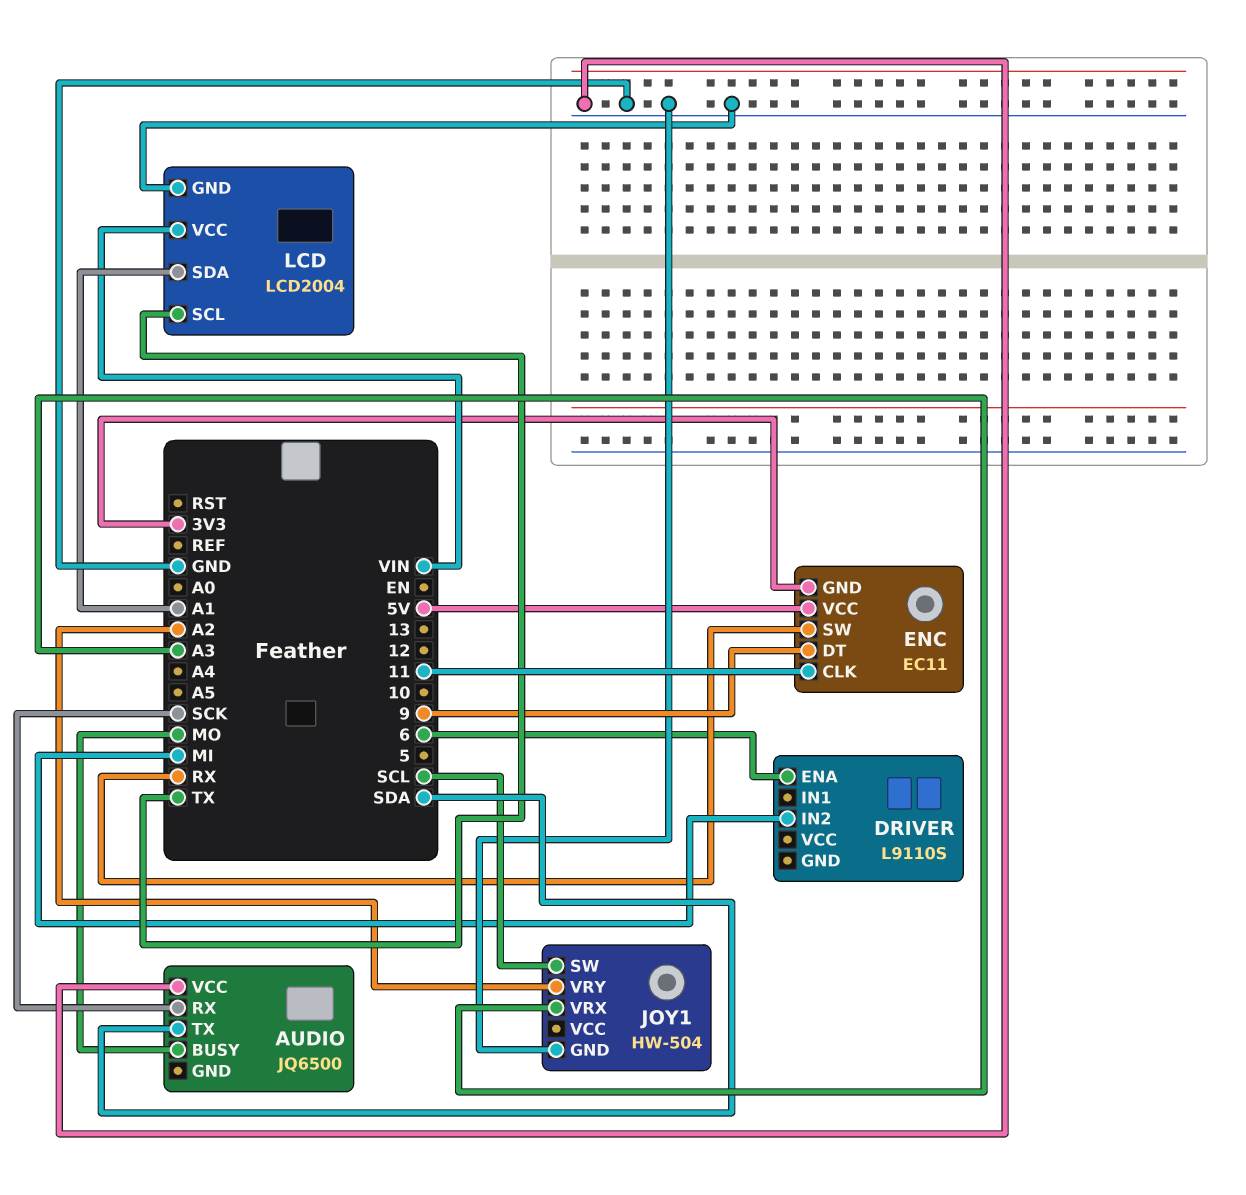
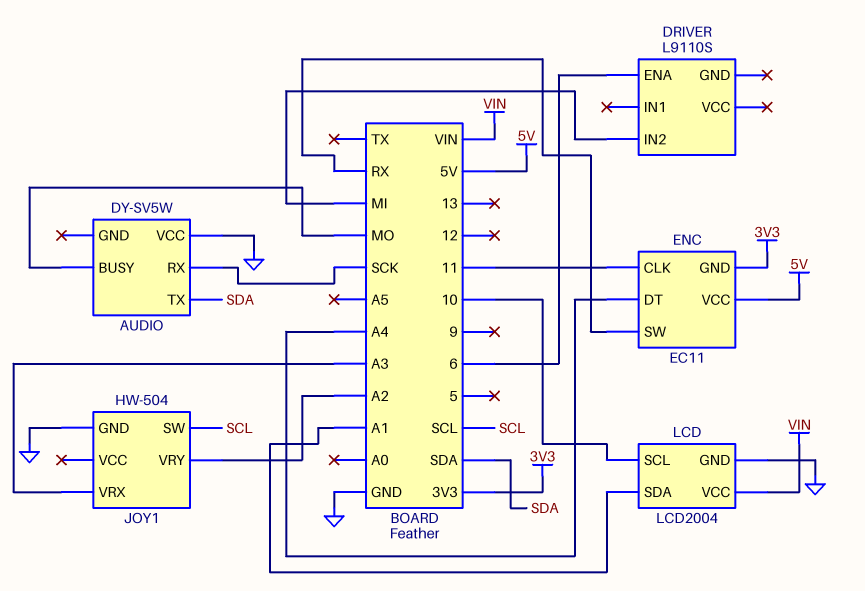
AUDIO: JQ6500 -> DY-SV5W
ENC pin DT: 9 -> A4
LCD pin SCL: TX -> 10

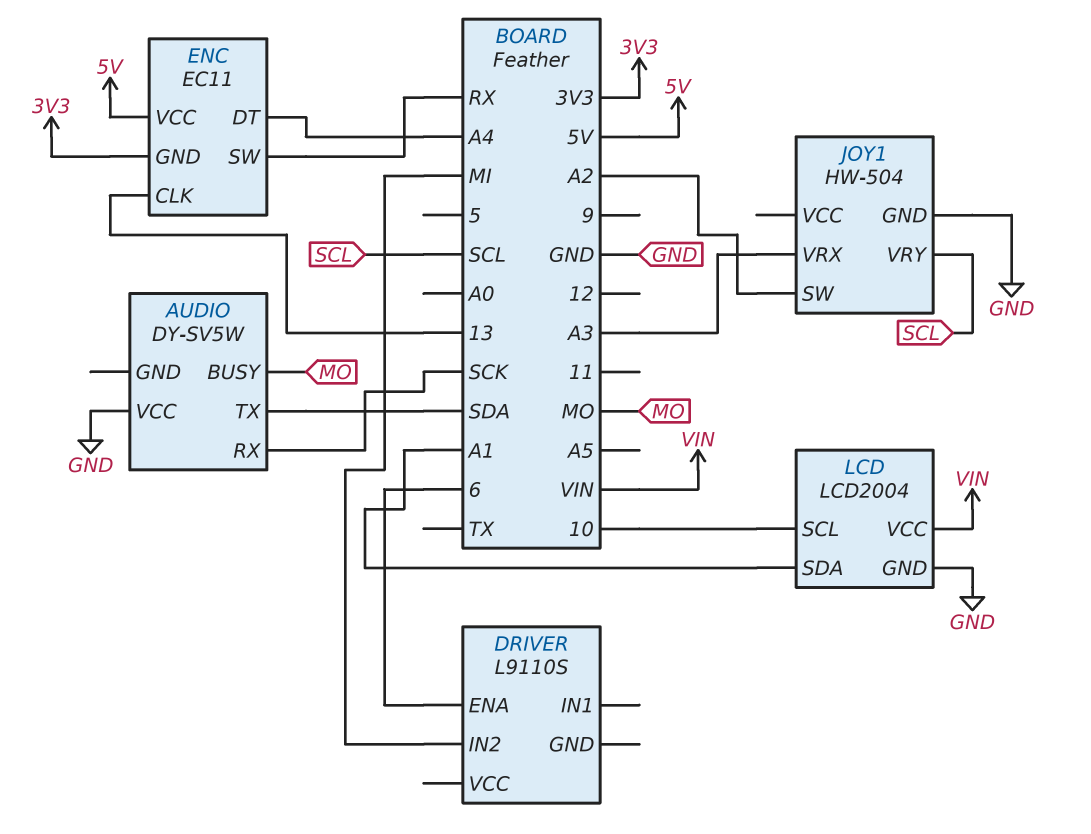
ENC pin CLK: 11 -> 13
JOY1 pin SW: SCL -> A2
JOY1 pin VRY: A2 -> SCL

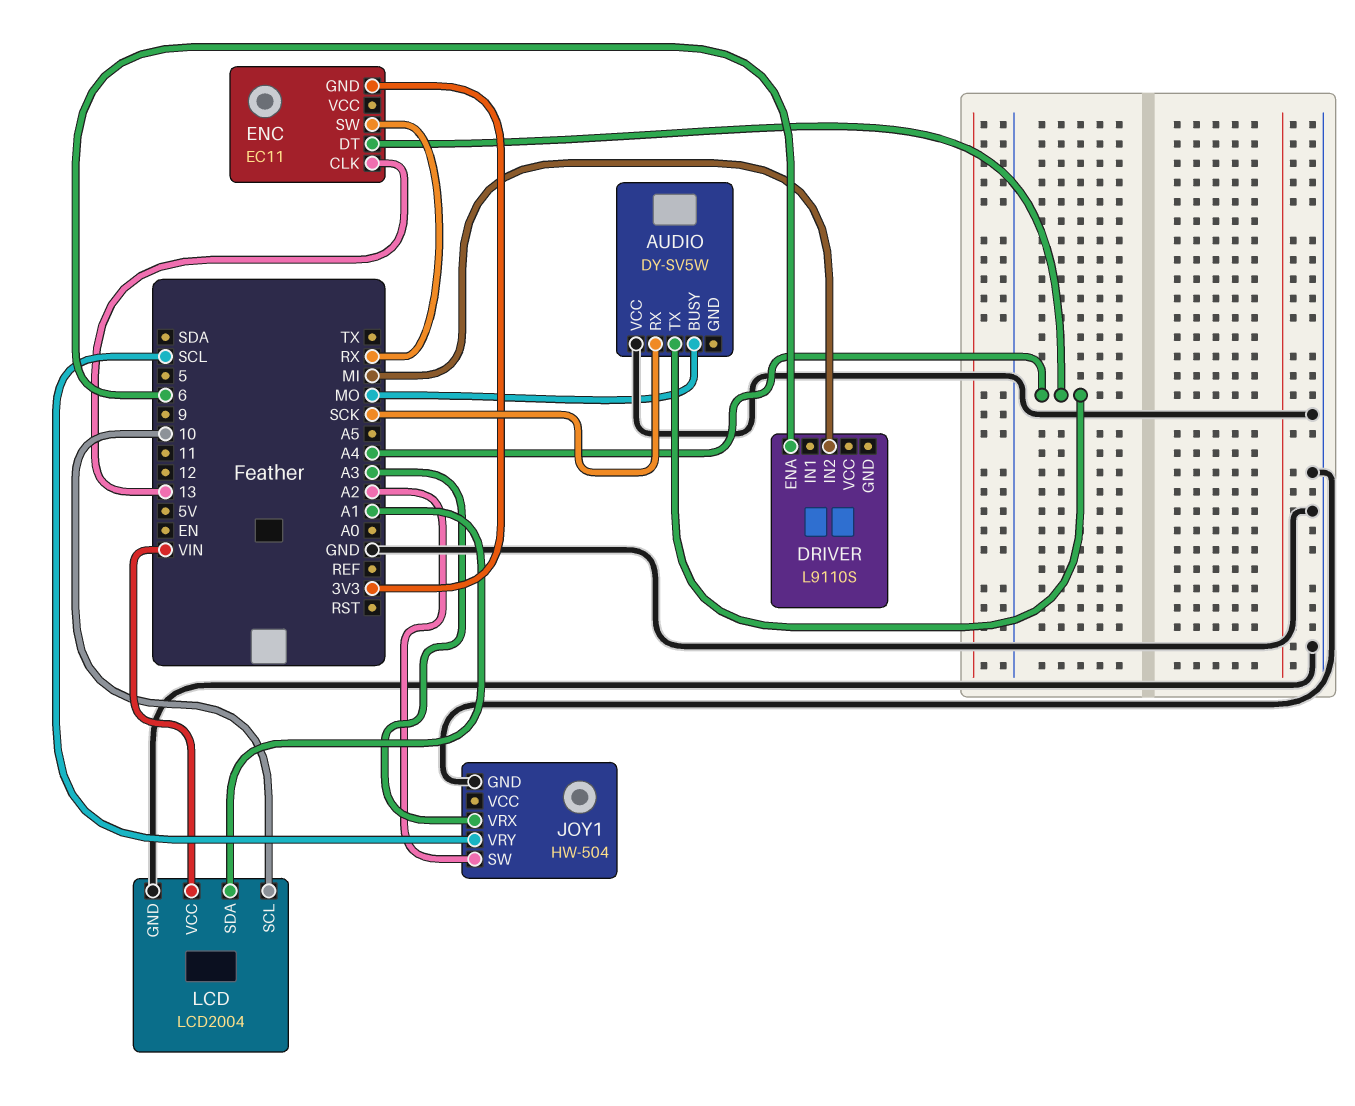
AUDIO pin TX: SDA -> A4
ENC pin VCC: 5V -> none

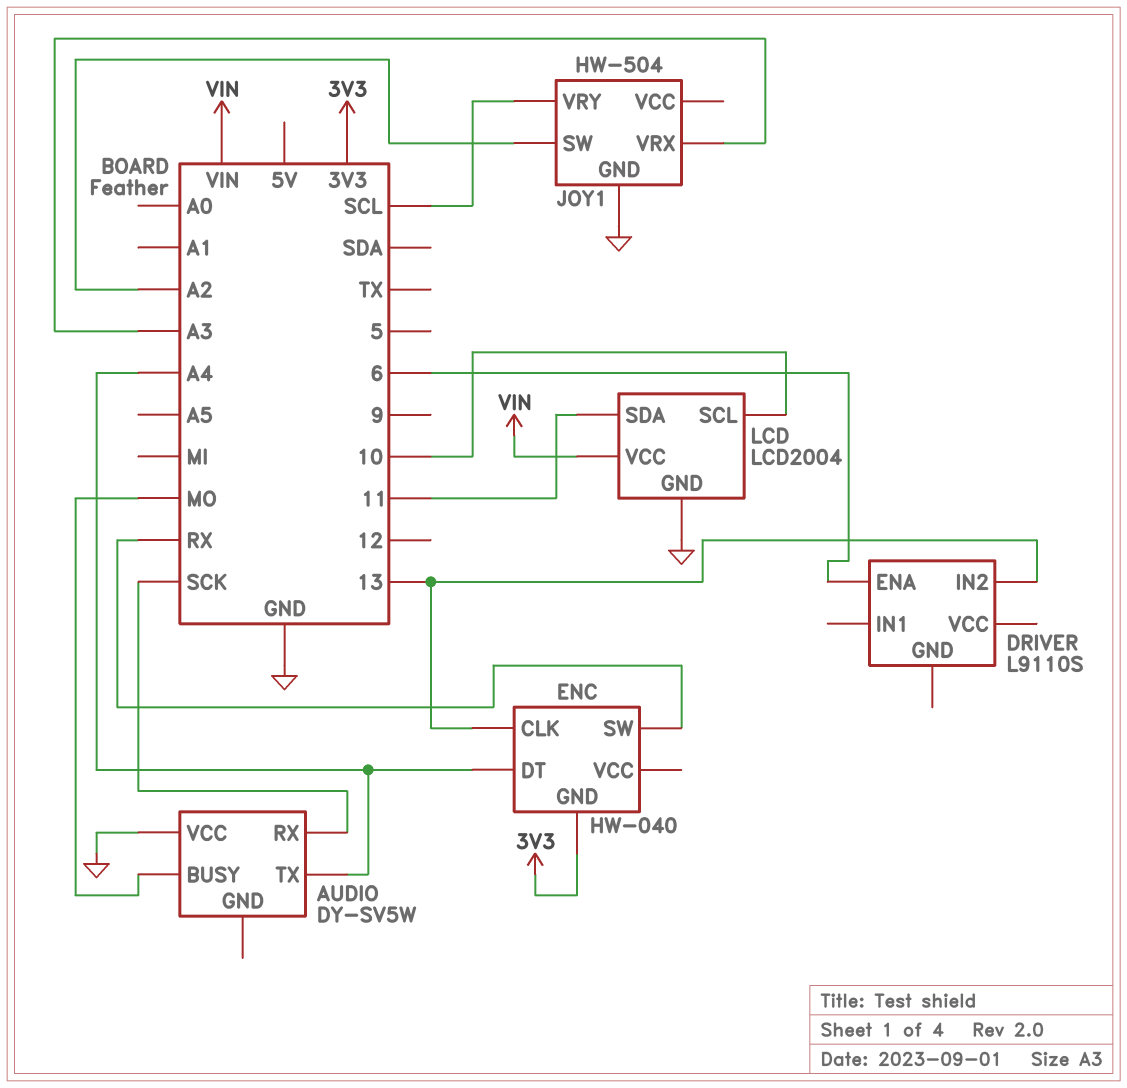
DRIVER pin IN2: MI -> 13
ENC: EC11 -> HW-040
LCD pin SDA: A1 -> 11

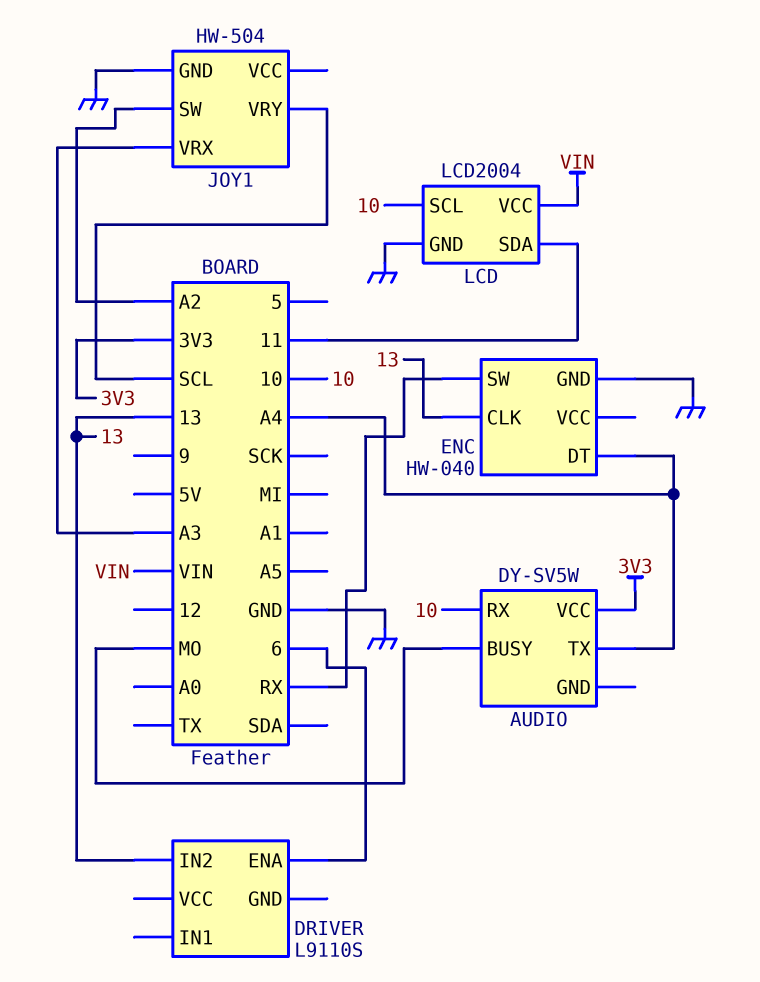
AUDIO pin RX: SCK -> 10
AUDIO pin VCC: GND -> 3V3
ENC pin GND: 3V3 -> GND

